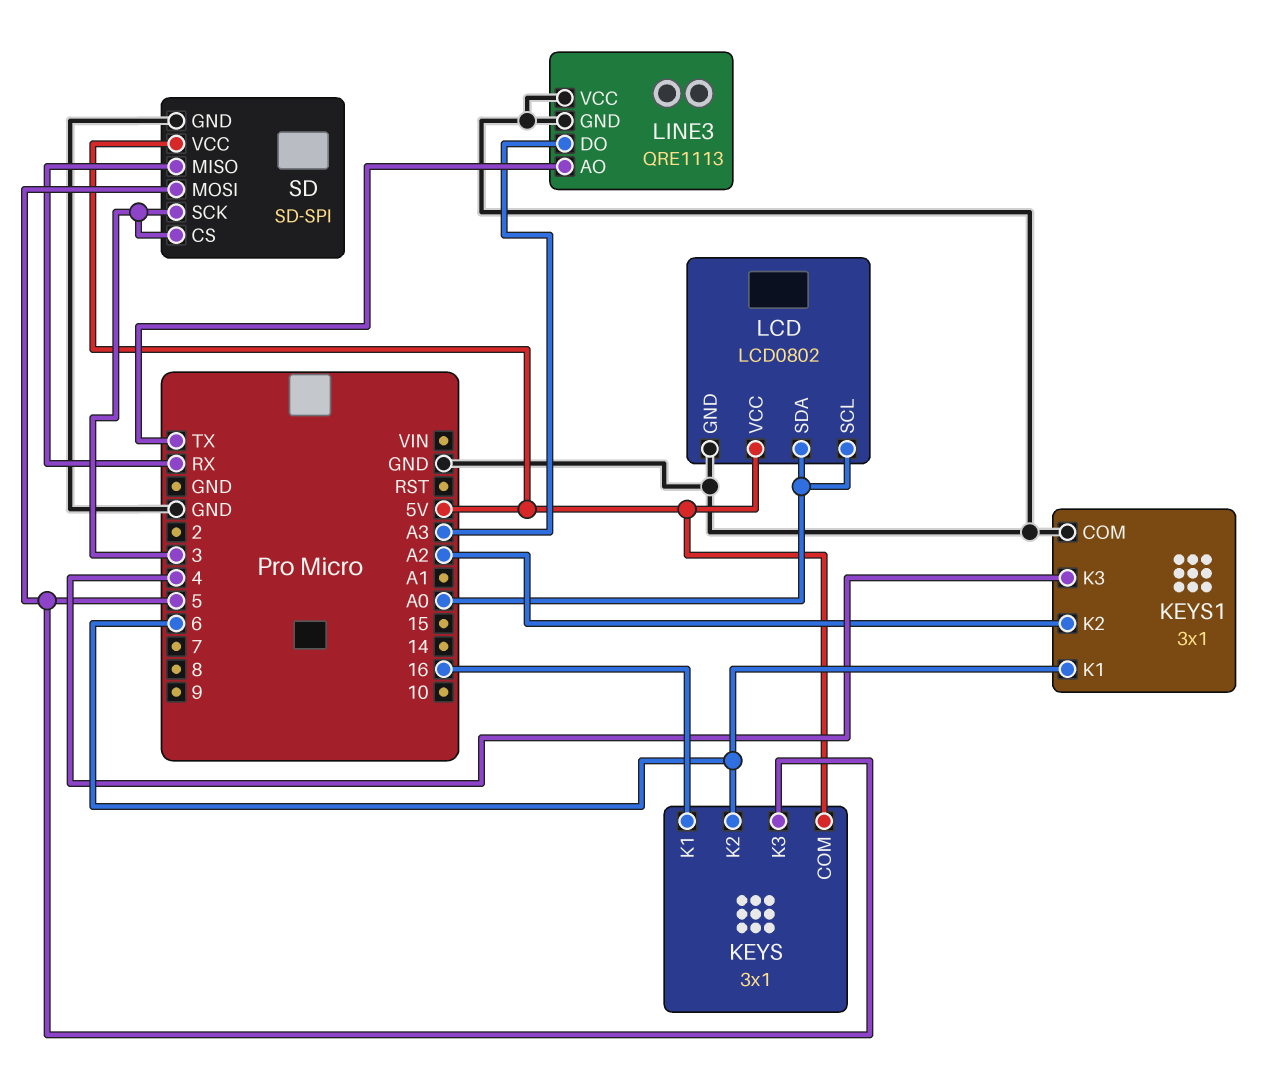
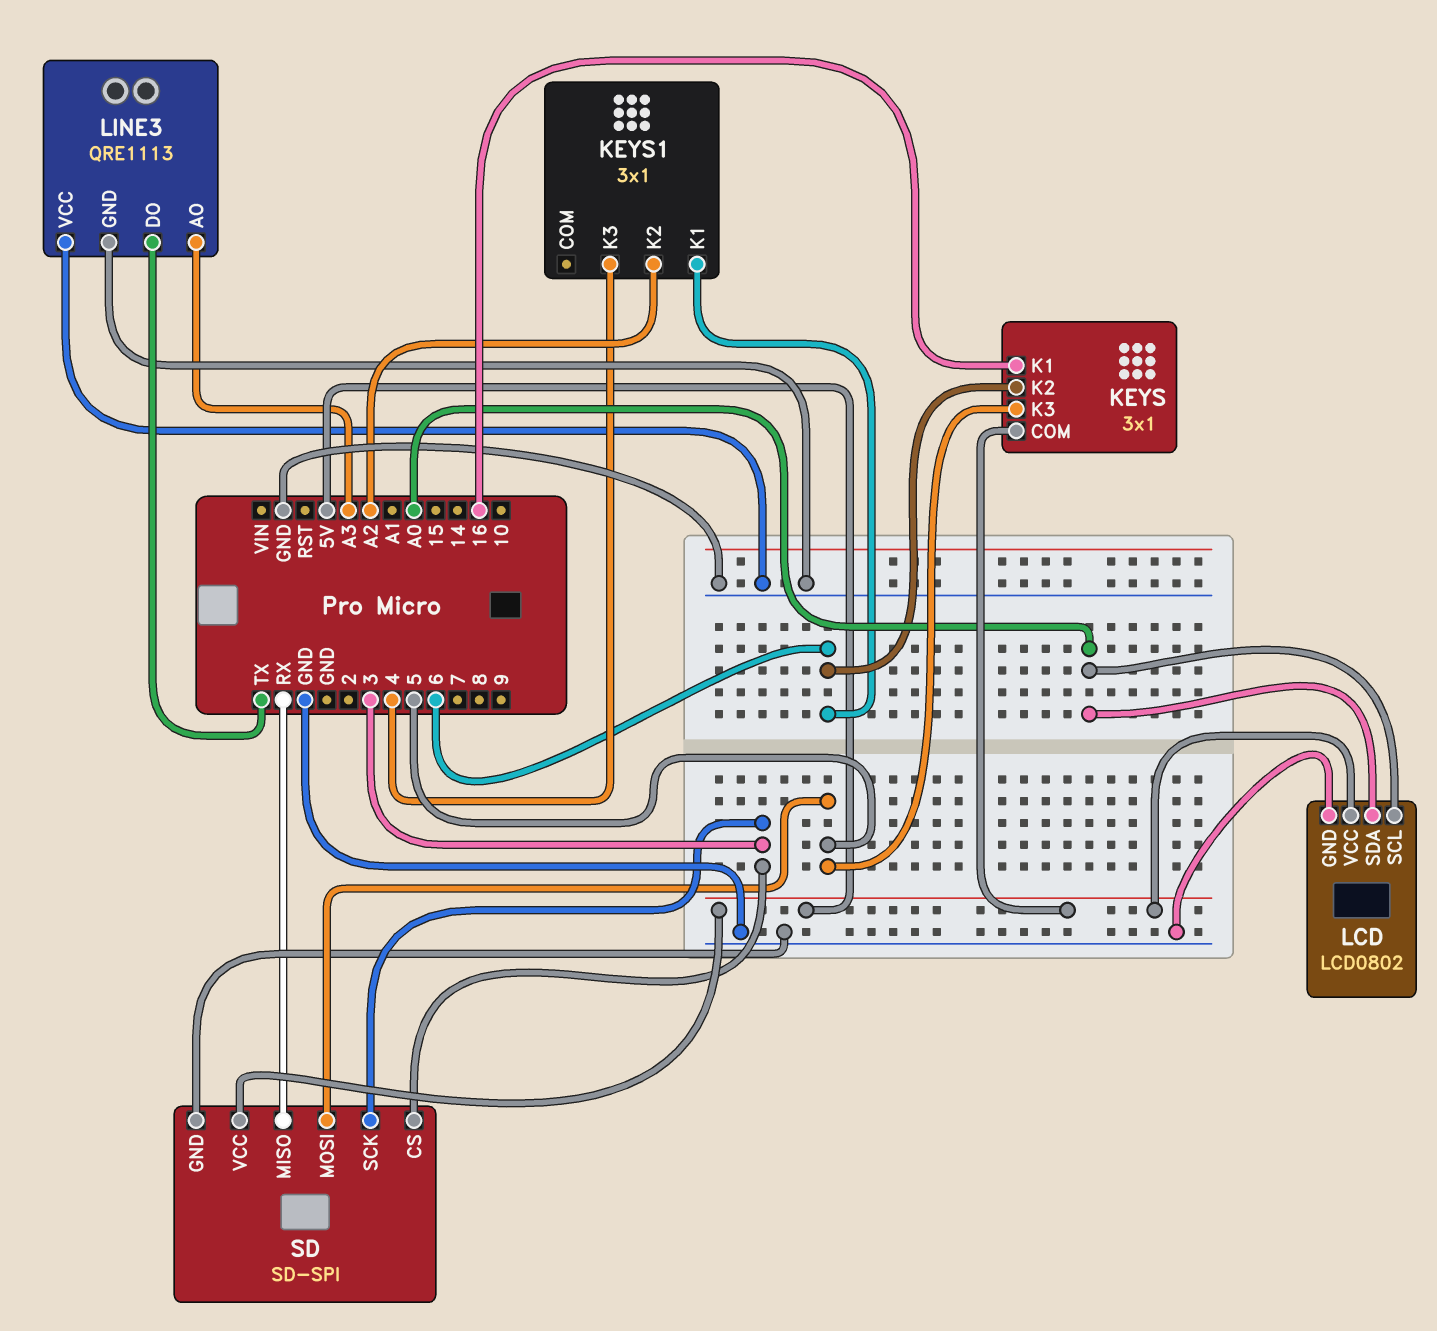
KEYS1 pin COM: GND -> none
LINE3 pin AO: TX -> A3
LINE3 pin DO: A3 -> TX

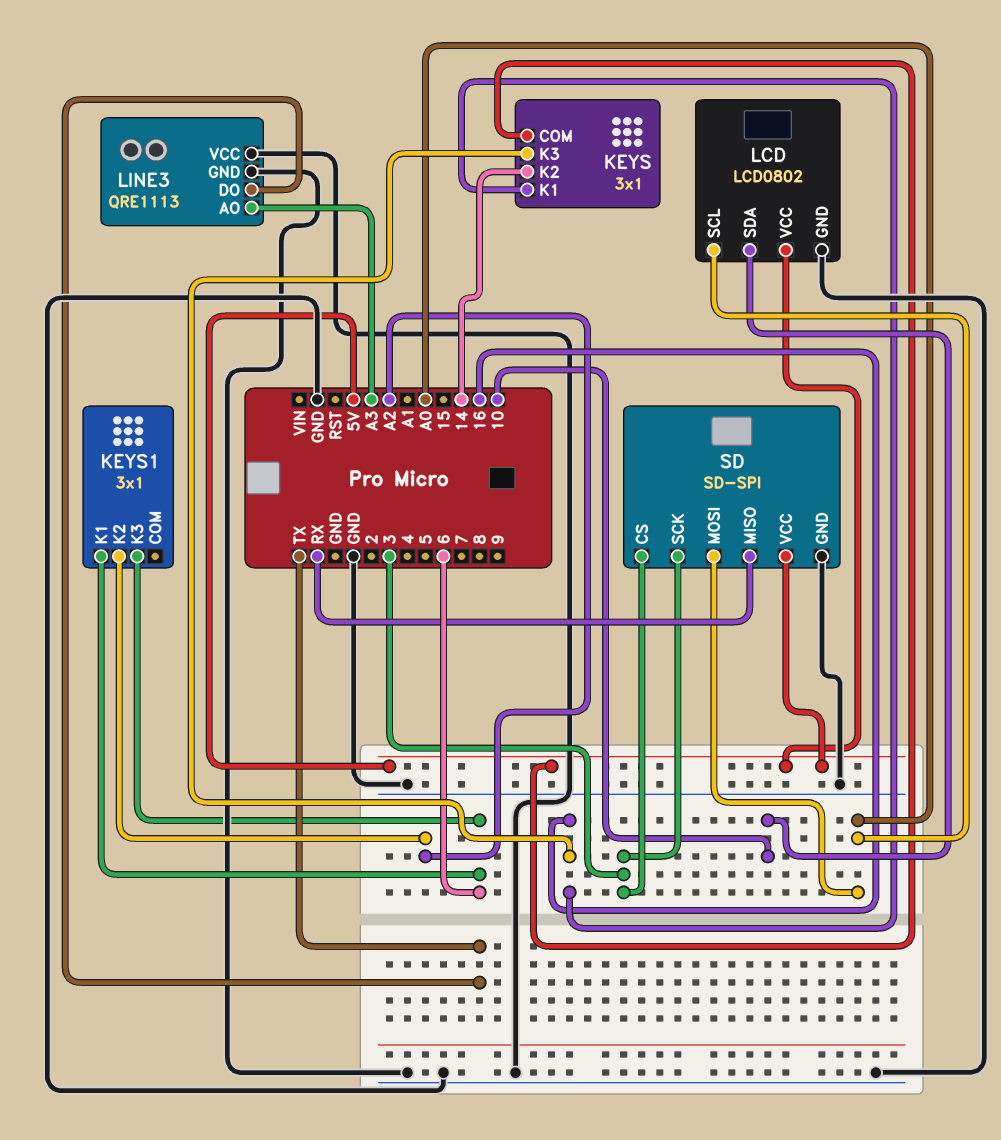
KEYS pin K2: 6 -> 14
KEYS pin K3: 5 -> 16
KEYS1 pin K3: 4 -> 6
LCD pin SDA: A0 -> 10
SD pin MOSI: 5 -> A0

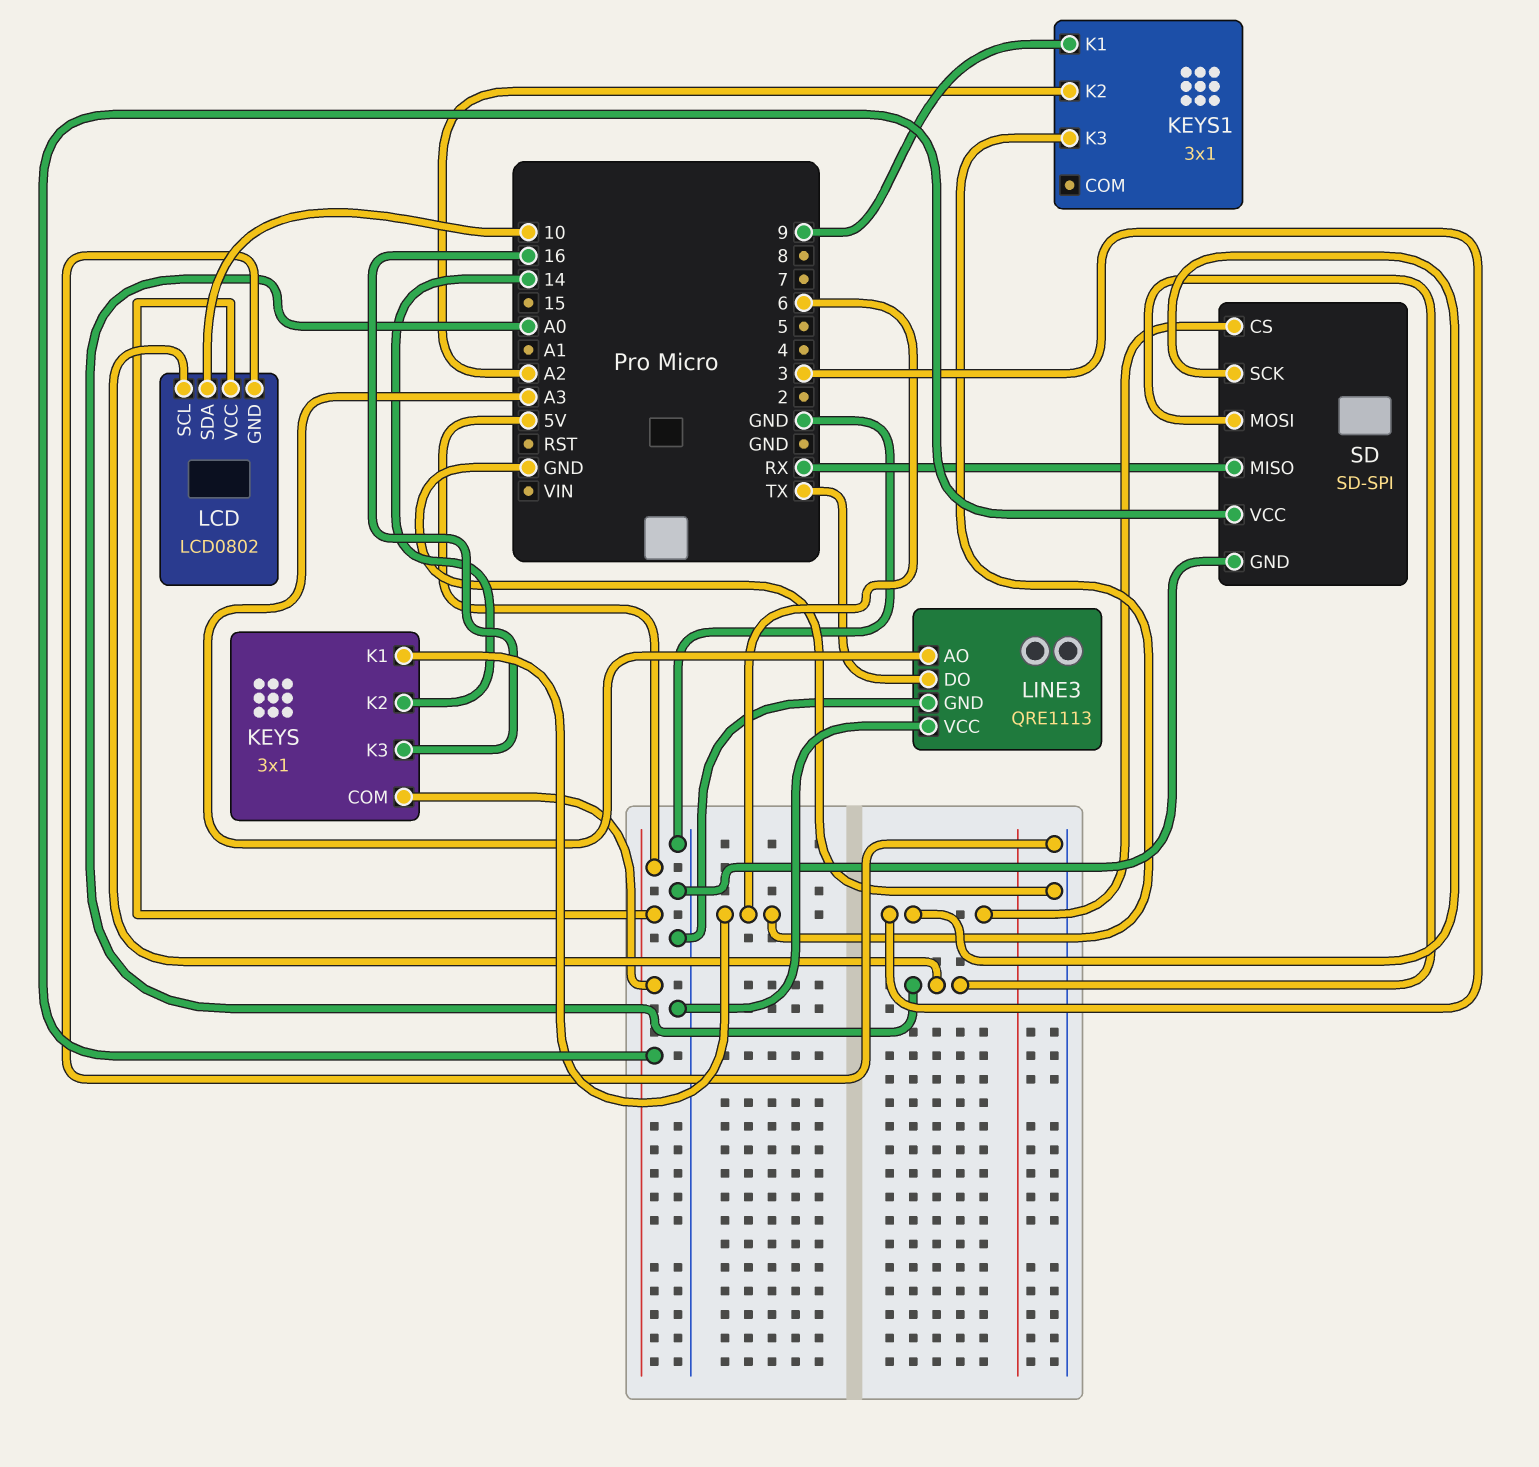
KEYS pin K1: 16 -> 6
KEYS1 pin K1: 6 -> 9

